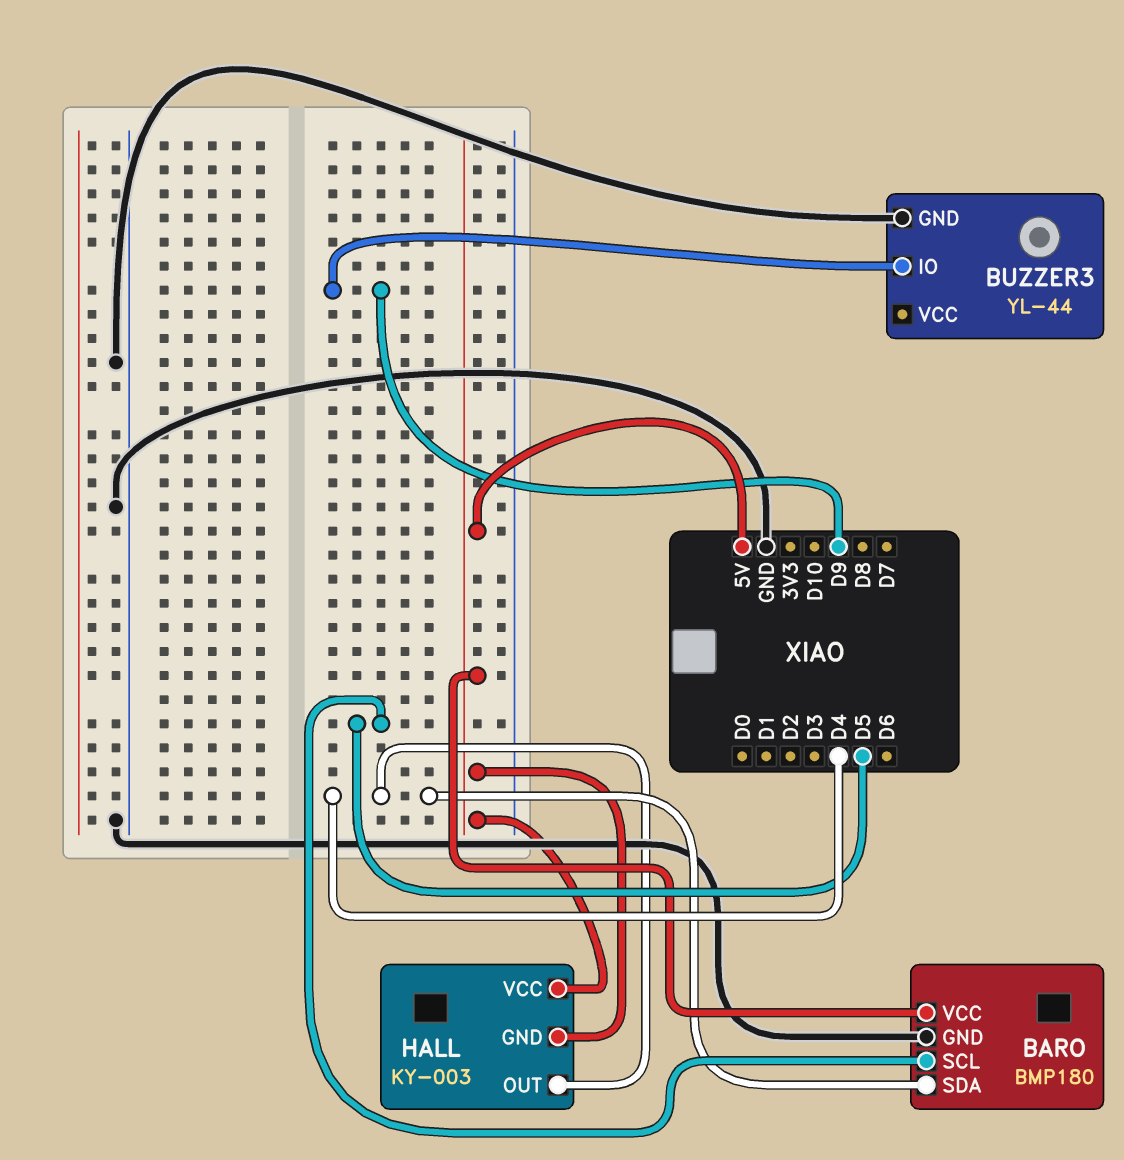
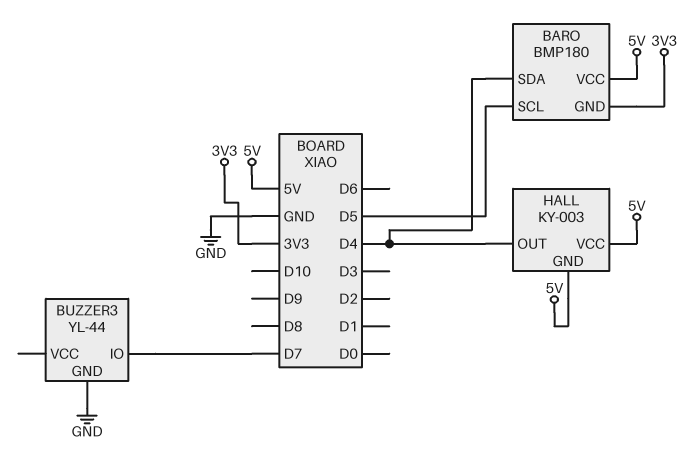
BARO pin GND: GND -> 3V3
BUZZER3 pin IO: D9 -> D7

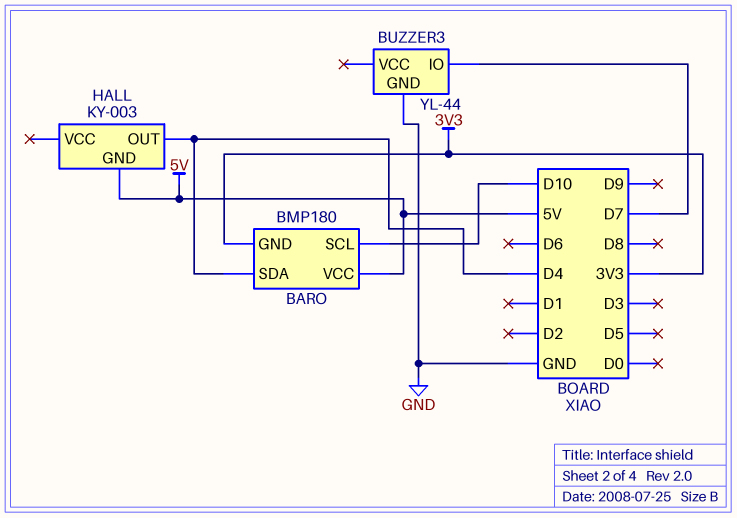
BARO pin SCL: D5 -> D10
HALL pin VCC: 5V -> none

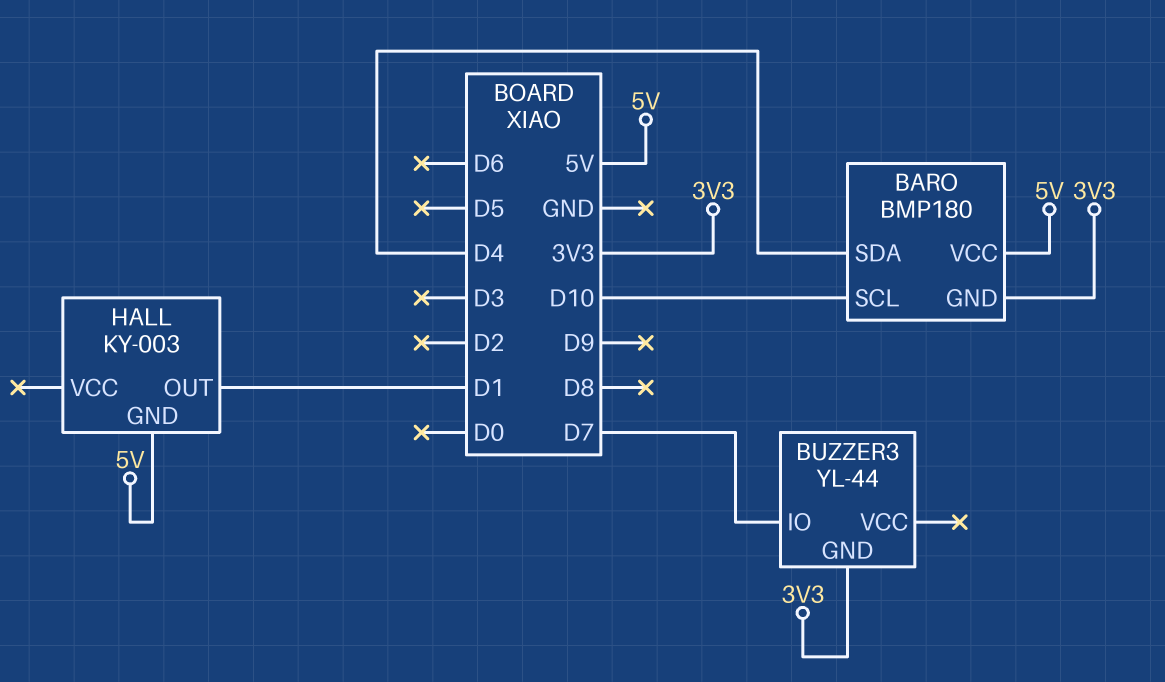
BUZZER3 pin GND: GND -> 3V3
HALL pin OUT: D4 -> D1

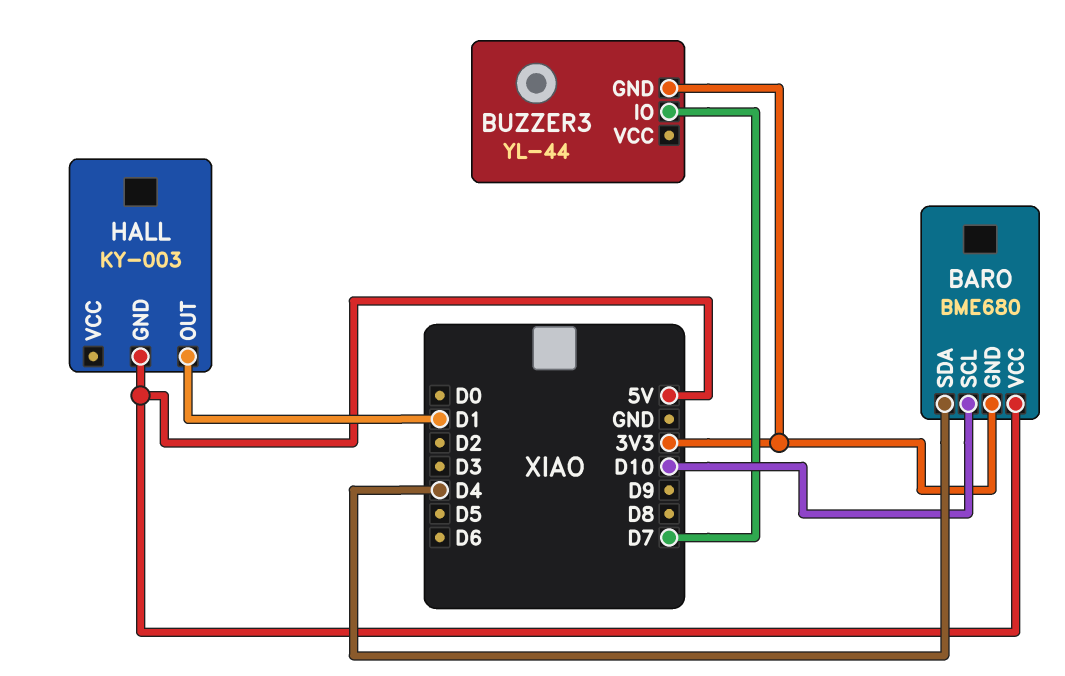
BARO: BMP180 -> BME680

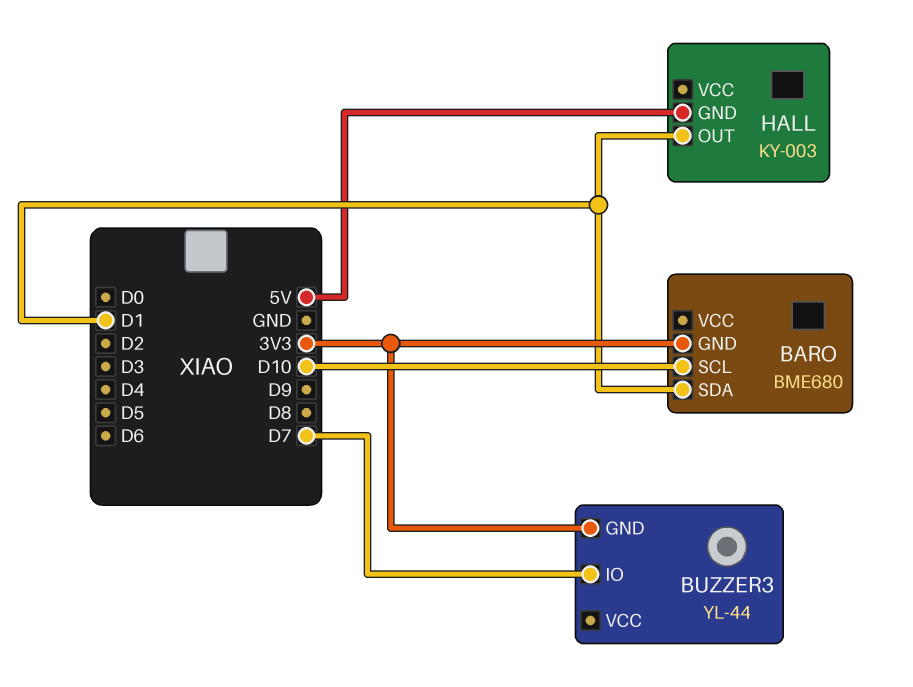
BARO pin SDA: D4 -> D1
BARO pin VCC: 5V -> none

